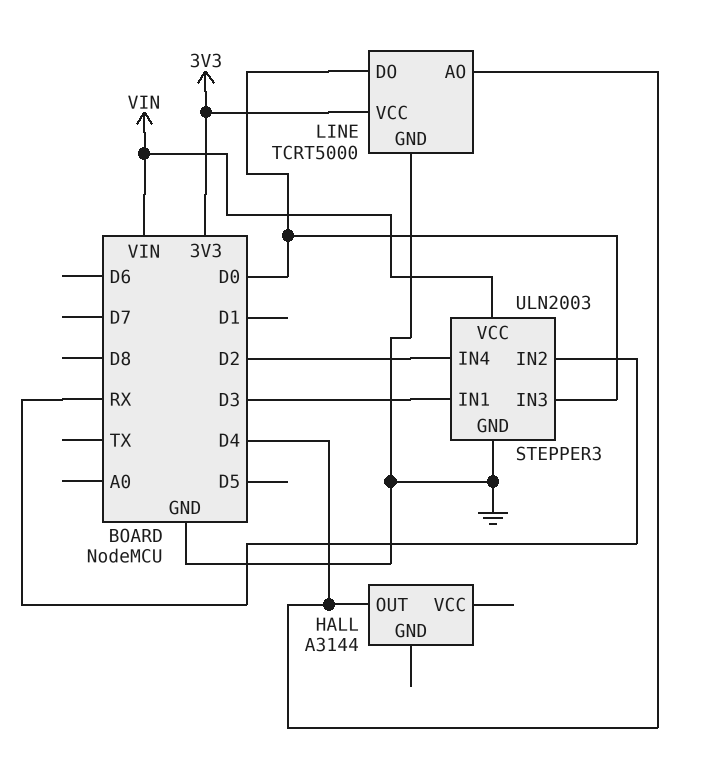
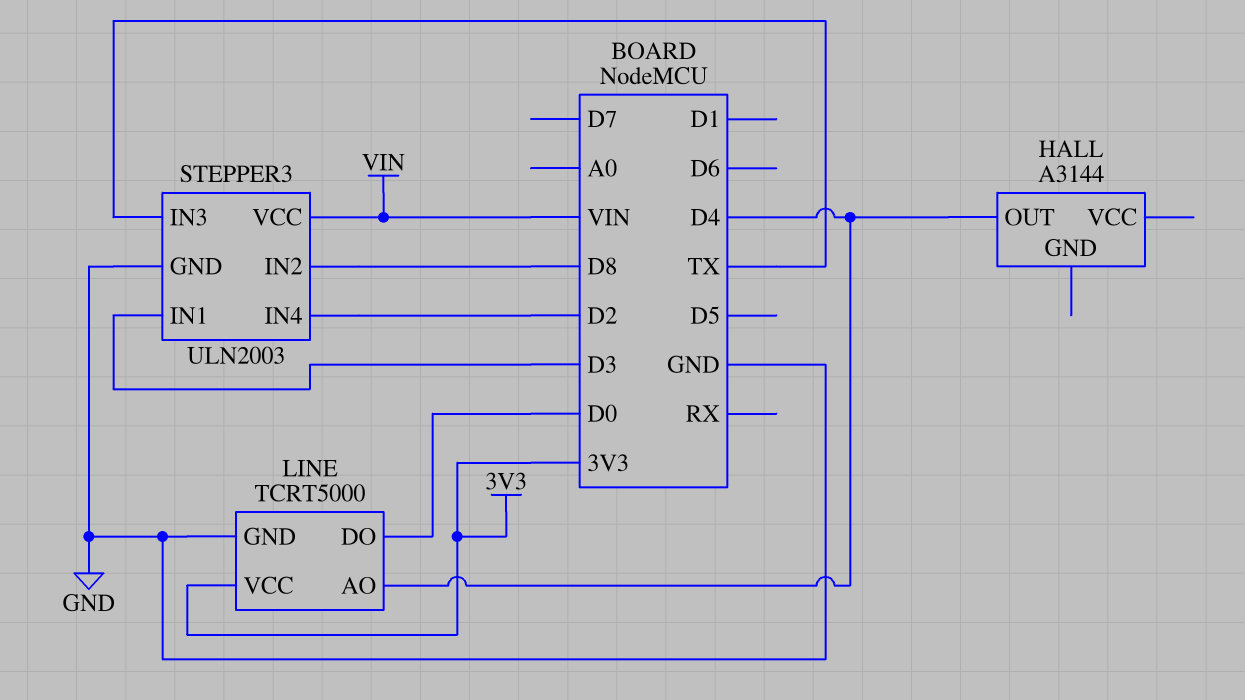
STEPPER3 pin IN2: RX -> D8
STEPPER3 pin IN3: D0 -> TX

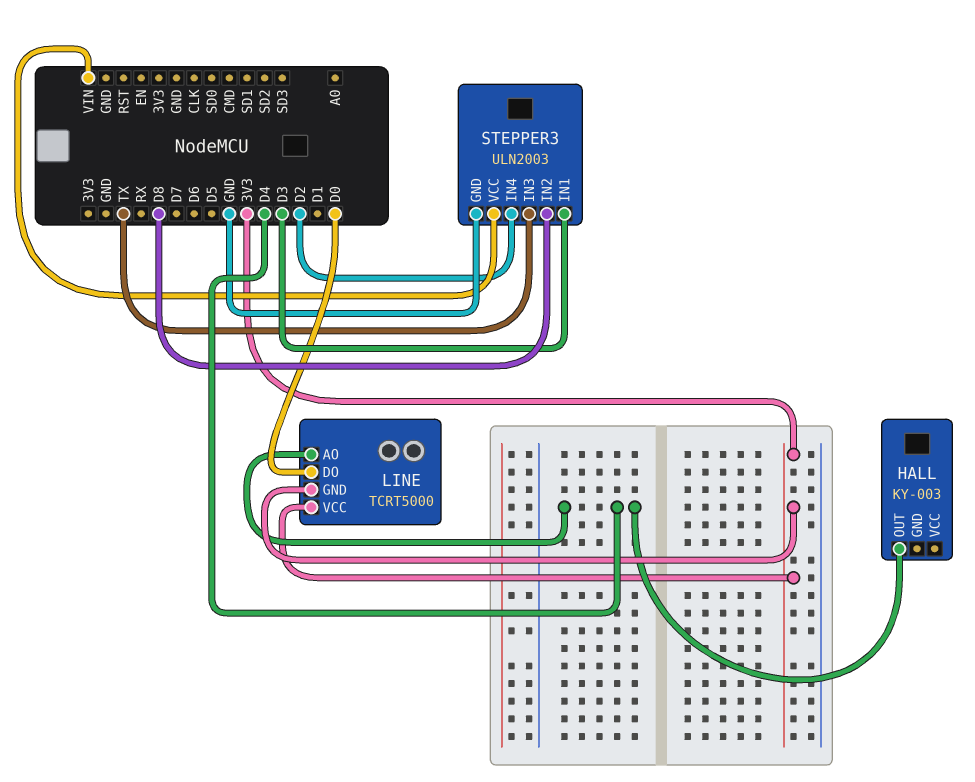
HALL: A3144 -> KY-003
LINE pin GND: GND -> 3V3

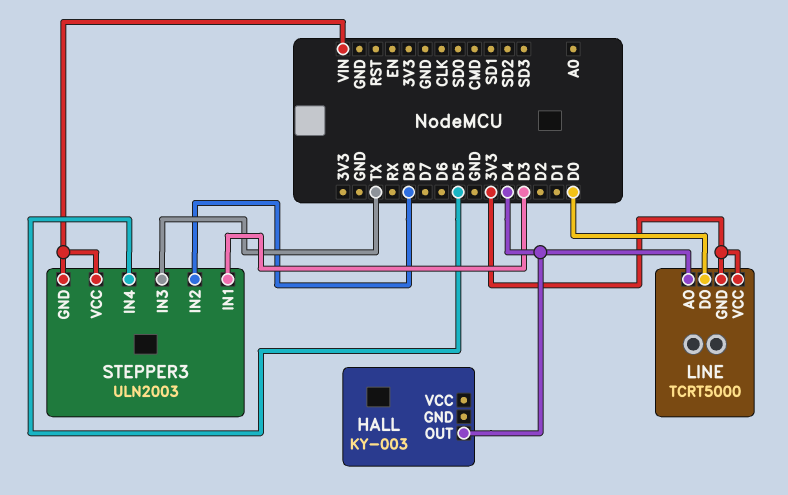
STEPPER3 pin GND: GND -> VIN
STEPPER3 pin IN4: D2 -> D5

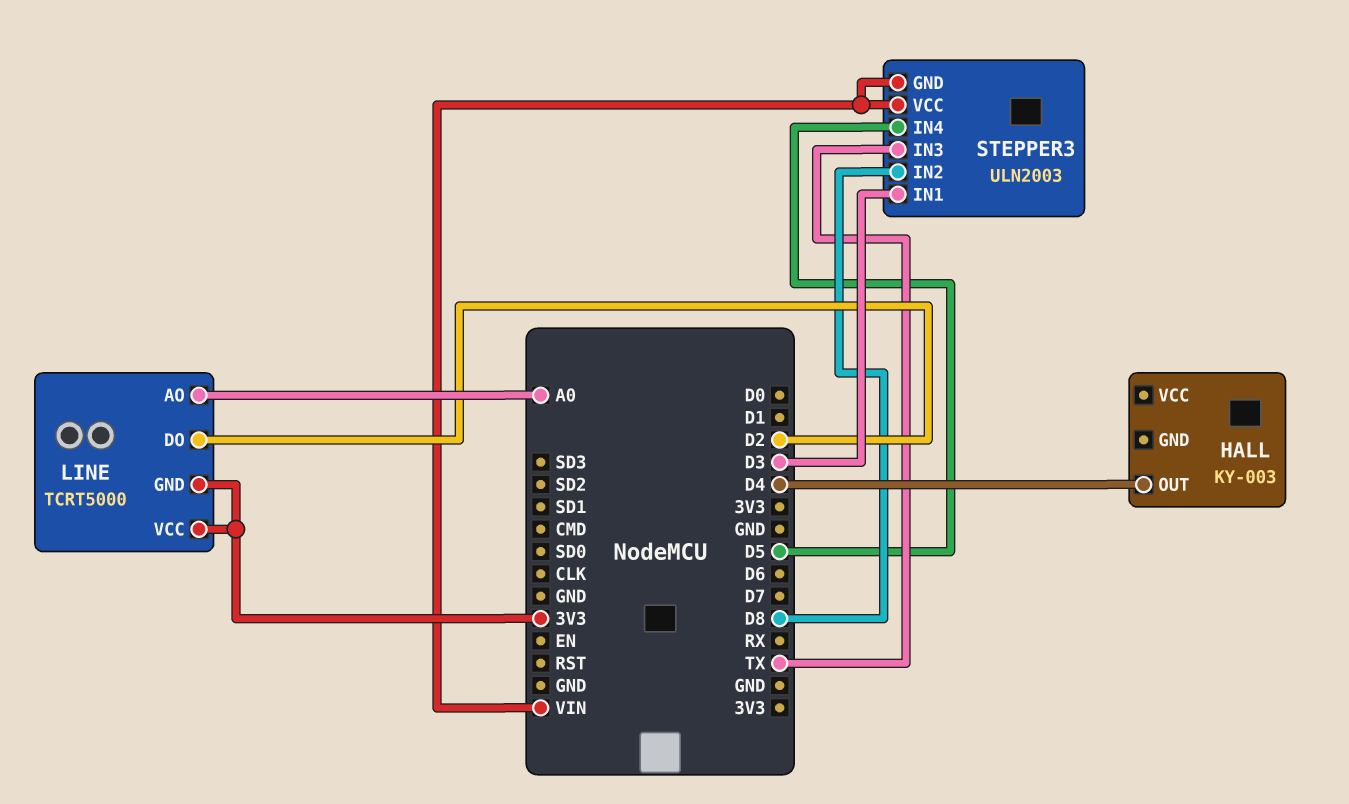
LINE pin AO: D4 -> A0
LINE pin DO: D0 -> D2

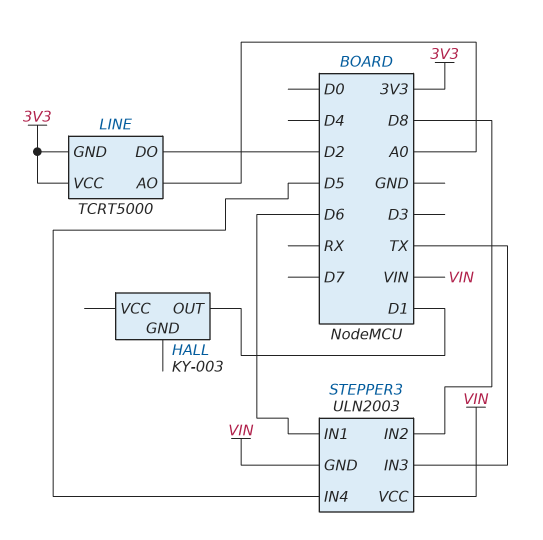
HALL pin OUT: D4 -> D1
STEPPER3 pin IN1: D3 -> D6

